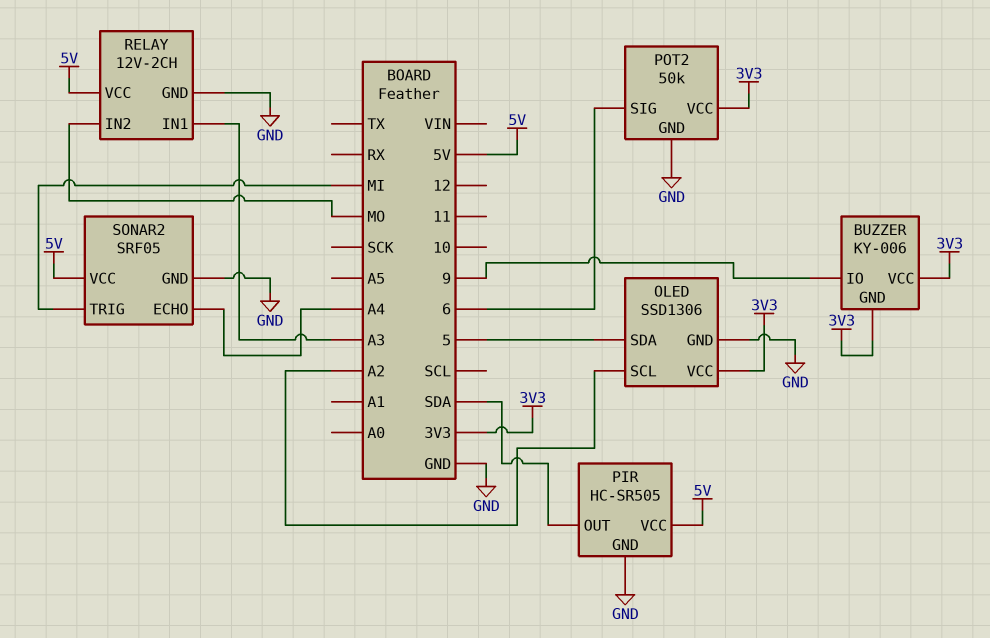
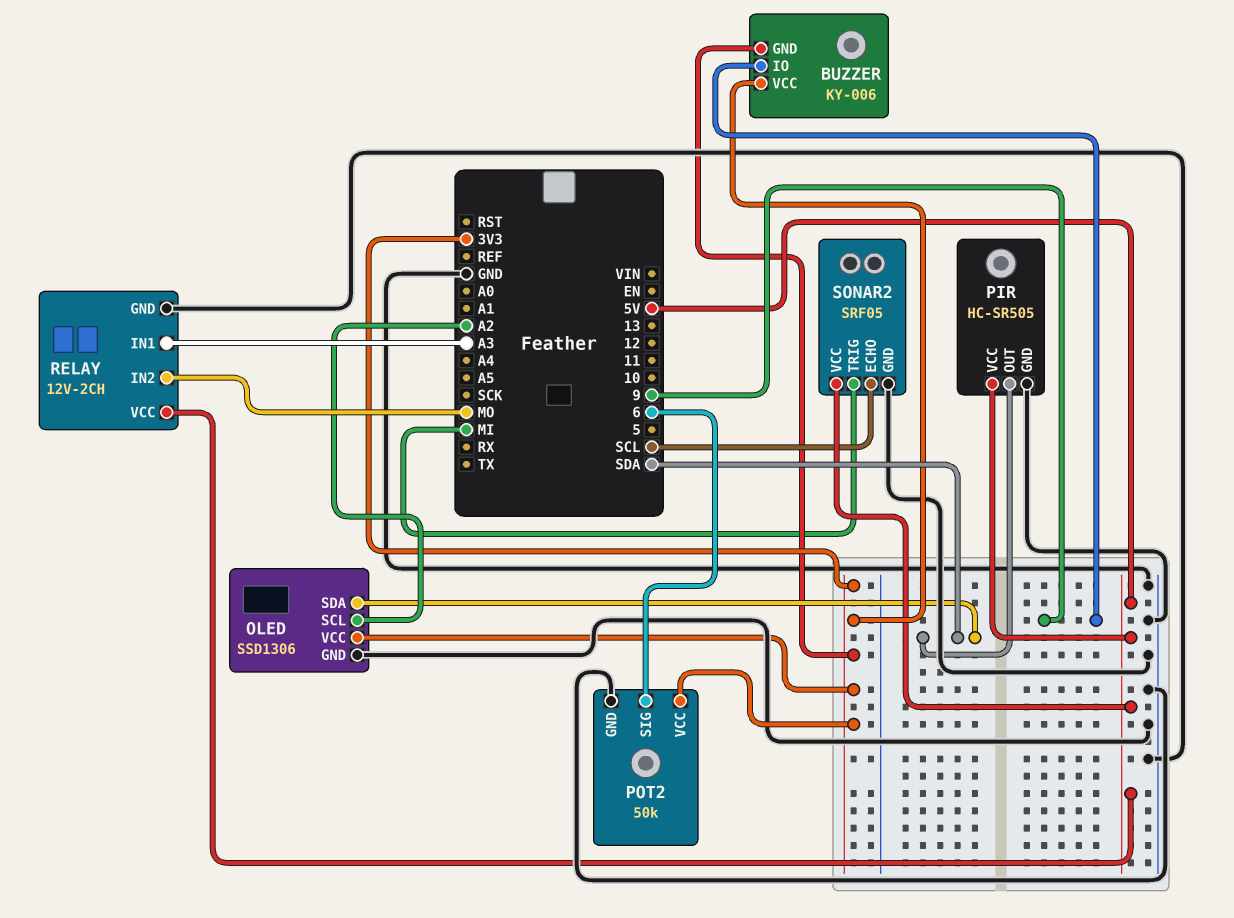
OLED pin SDA: 5 -> SDA
SONAR2 pin ECHO: A4 -> SCL

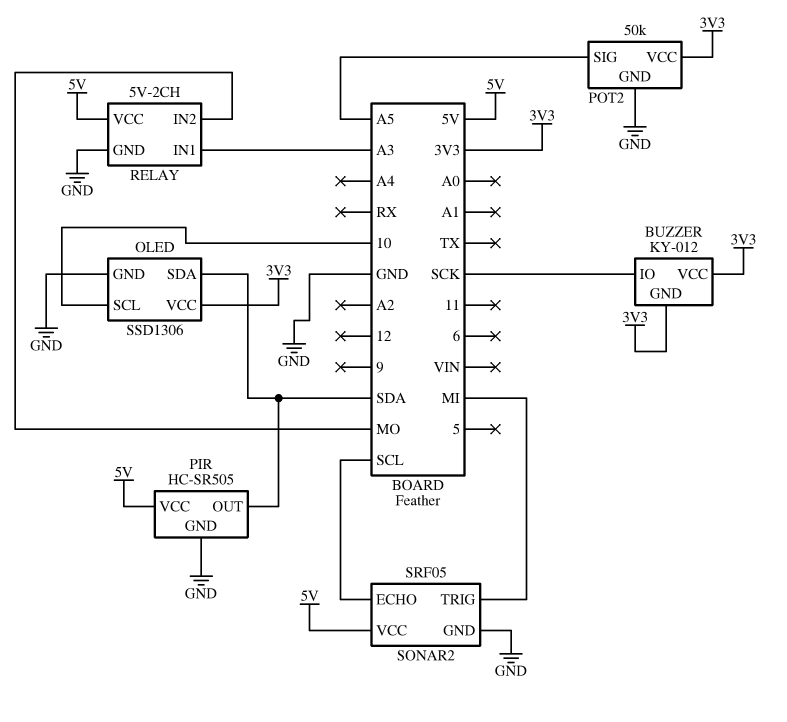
BUZZER: KY-006 -> KY-012
BUZZER pin IO: 9 -> SCK
OLED pin SCL: A2 -> 10
POT2 pin SIG: 6 -> A5
RELAY: 12V-2CH -> 5V-2CH

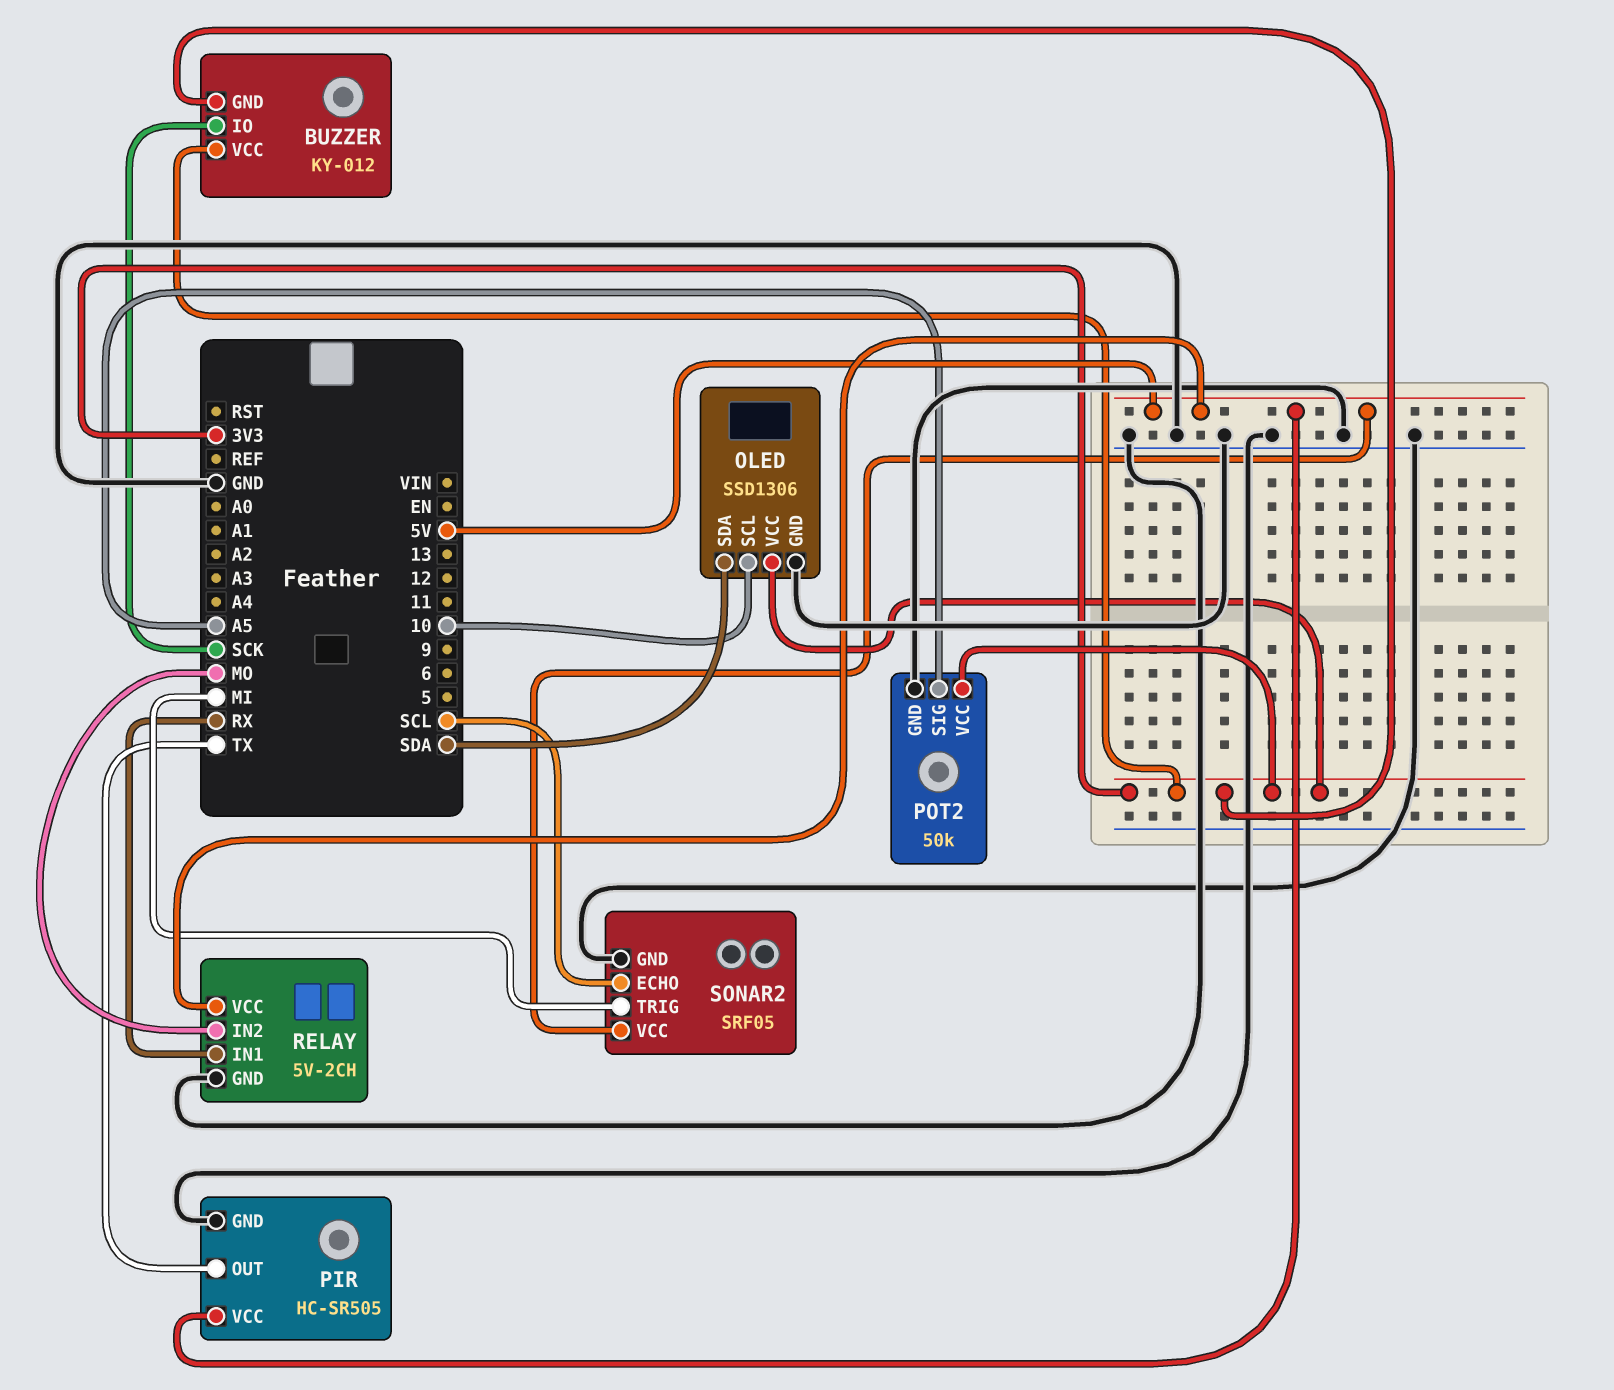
PIR pin OUT: SDA -> TX
RELAY pin IN1: A3 -> RX

